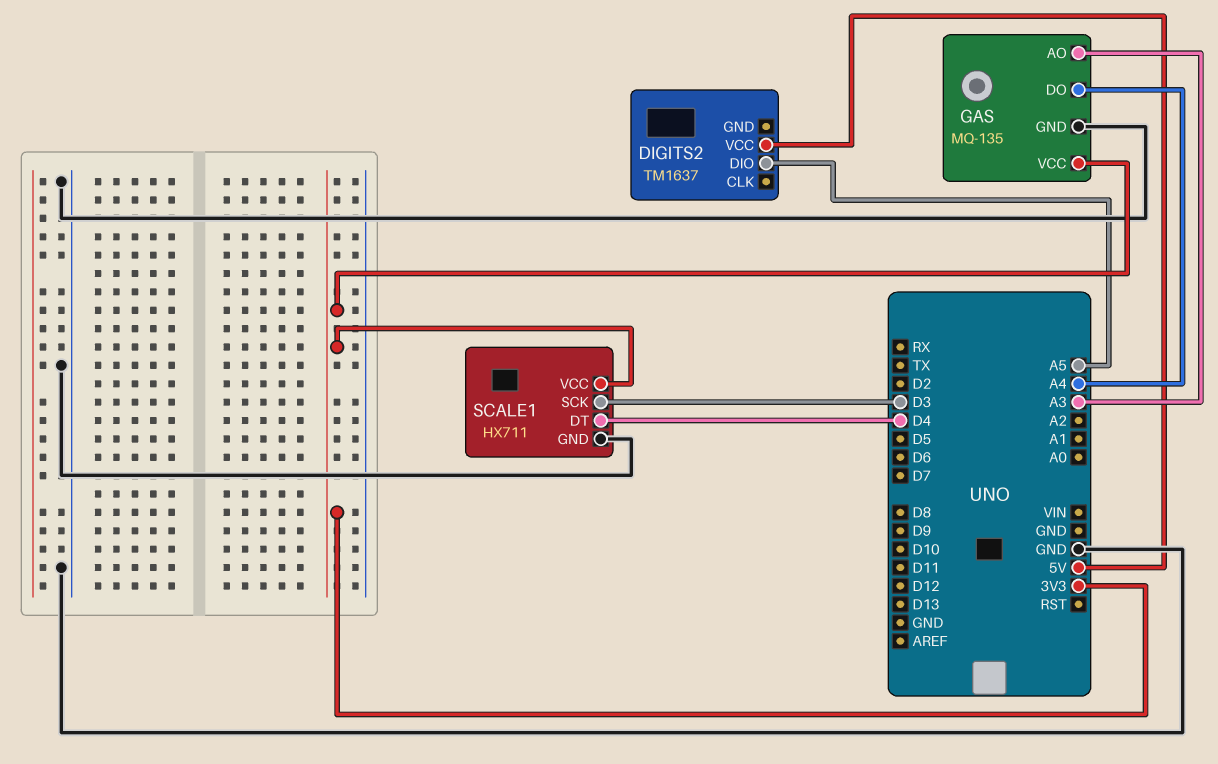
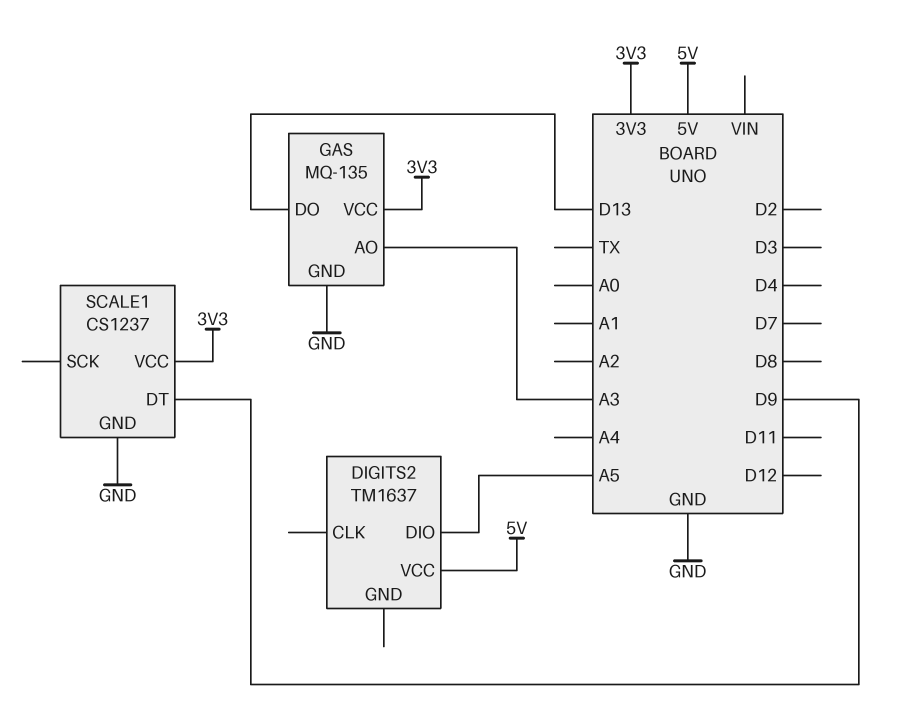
GAS pin DO: A4 -> D13
SCALE1: HX711 -> CS1237
SCALE1 pin DT: D4 -> D9
SCALE1 pin SCK: D3 -> none

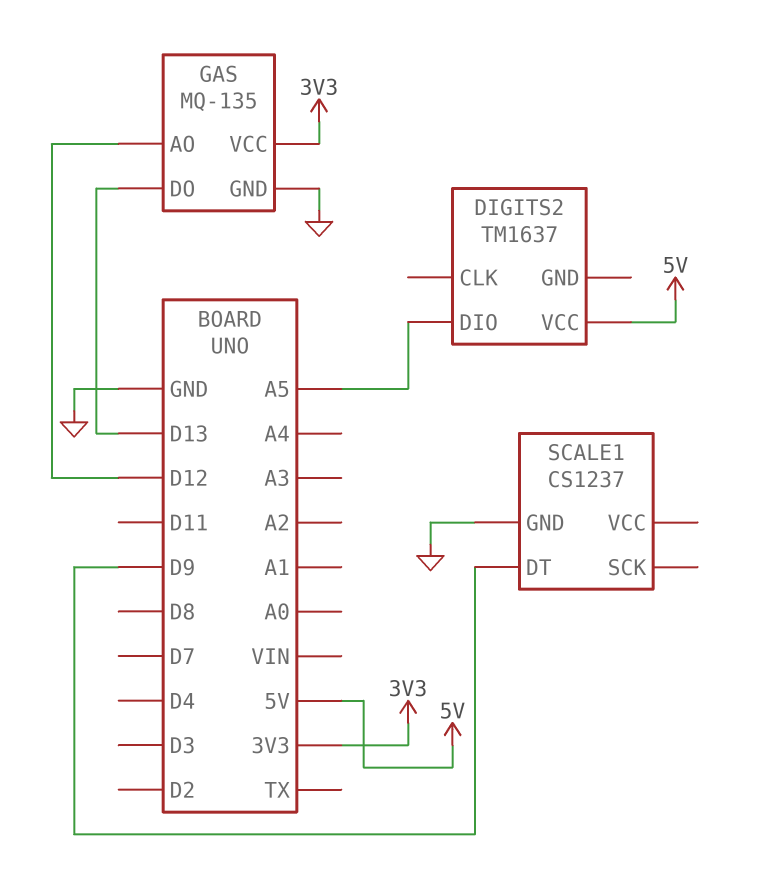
GAS pin AO: A3 -> D12
SCALE1 pin VCC: 3V3 -> none

